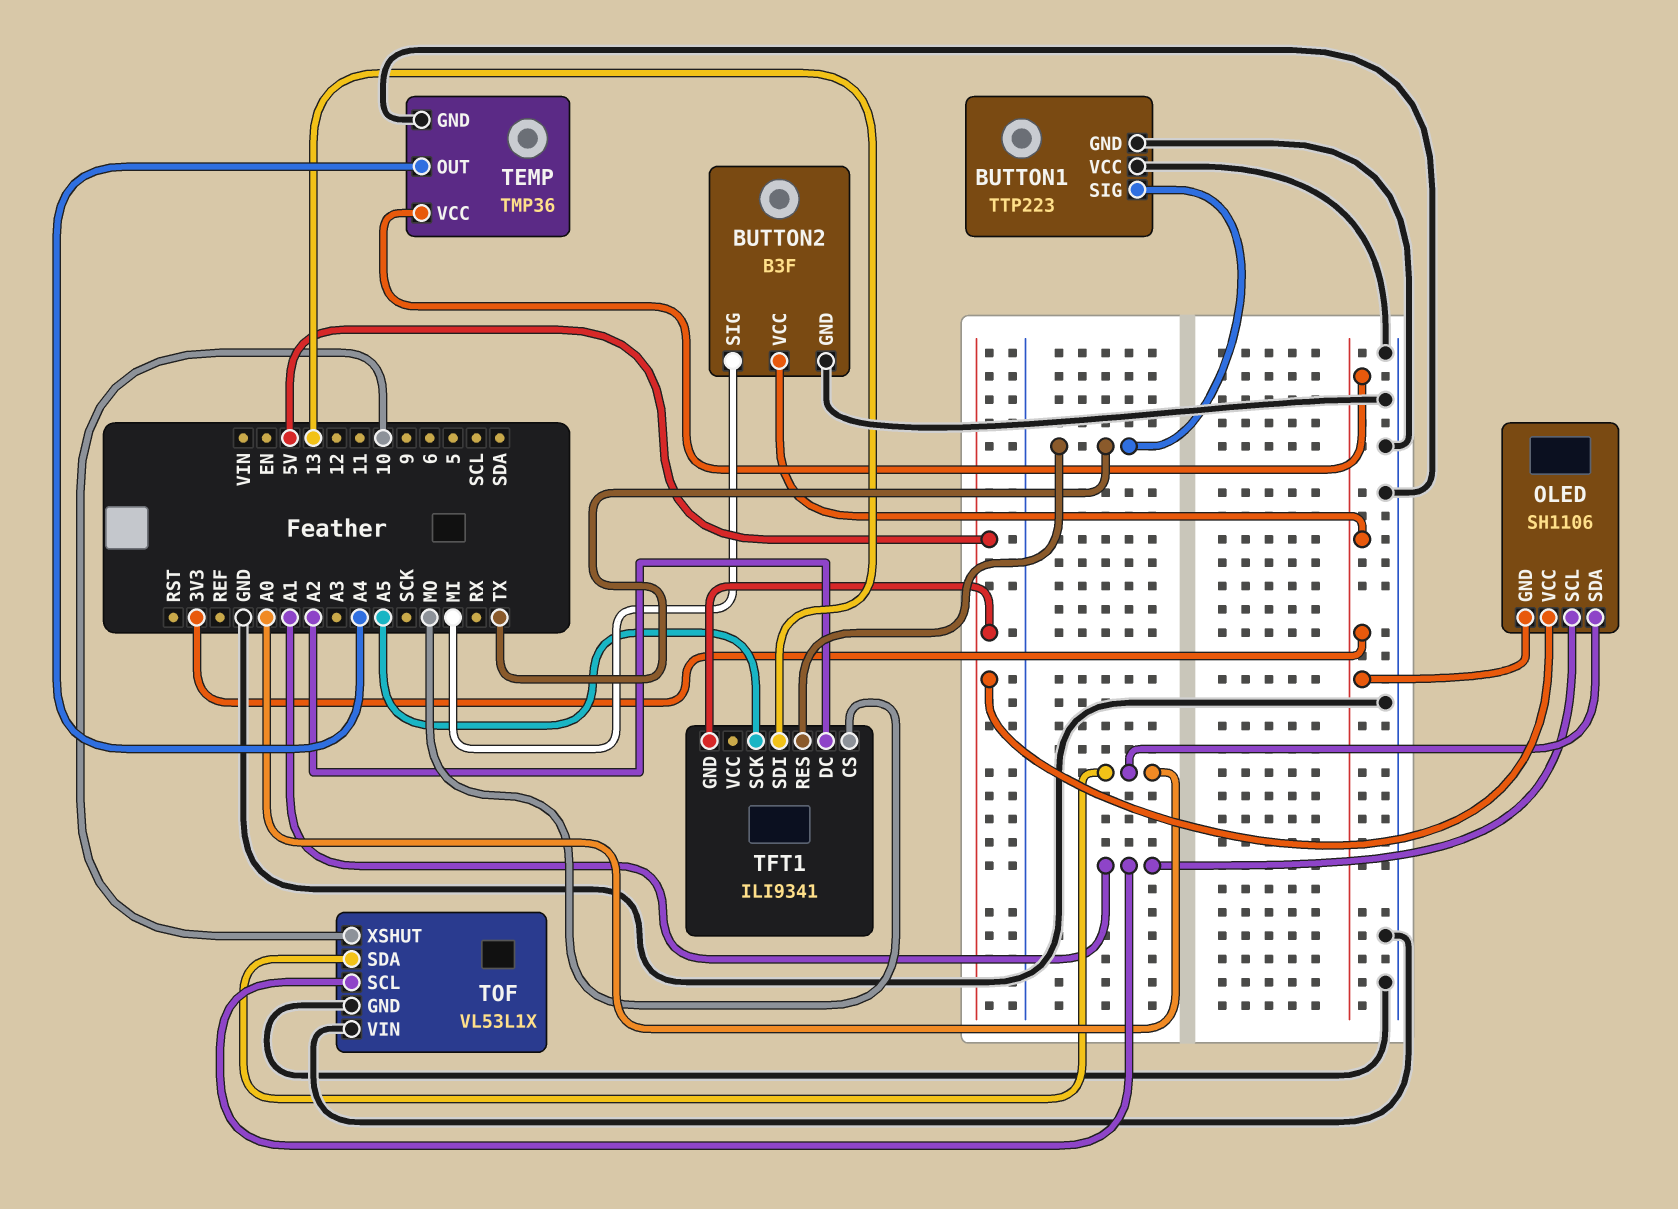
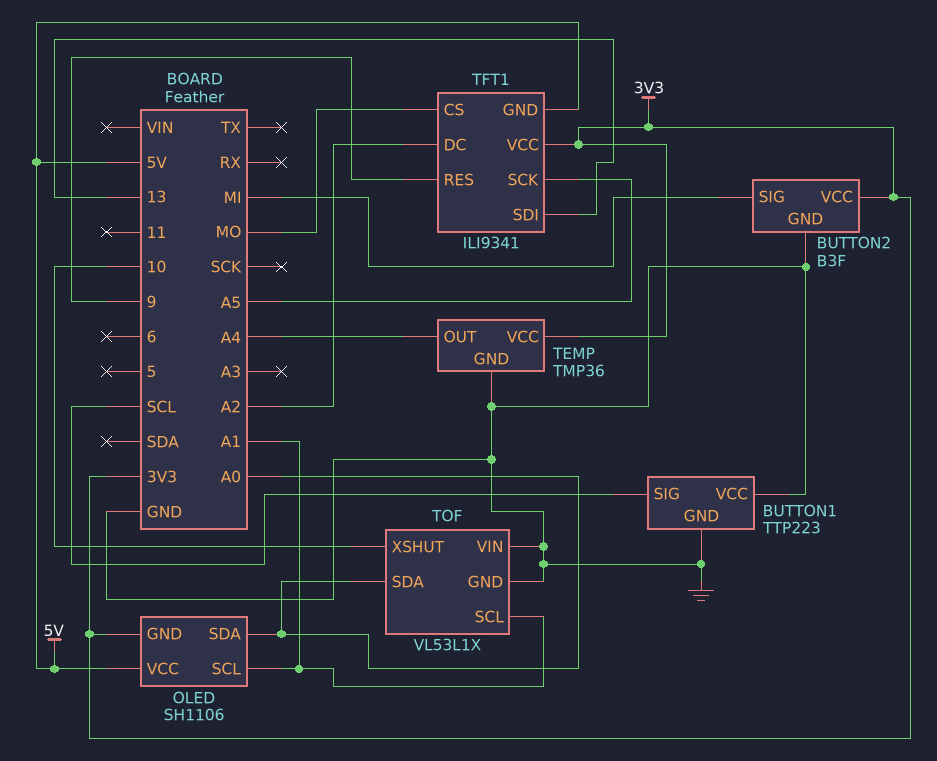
BUTTON1 pin SIG: TX -> SCL
TFT1 pin RES: TX -> 9
TFT1 pin VCC: none -> 3V3

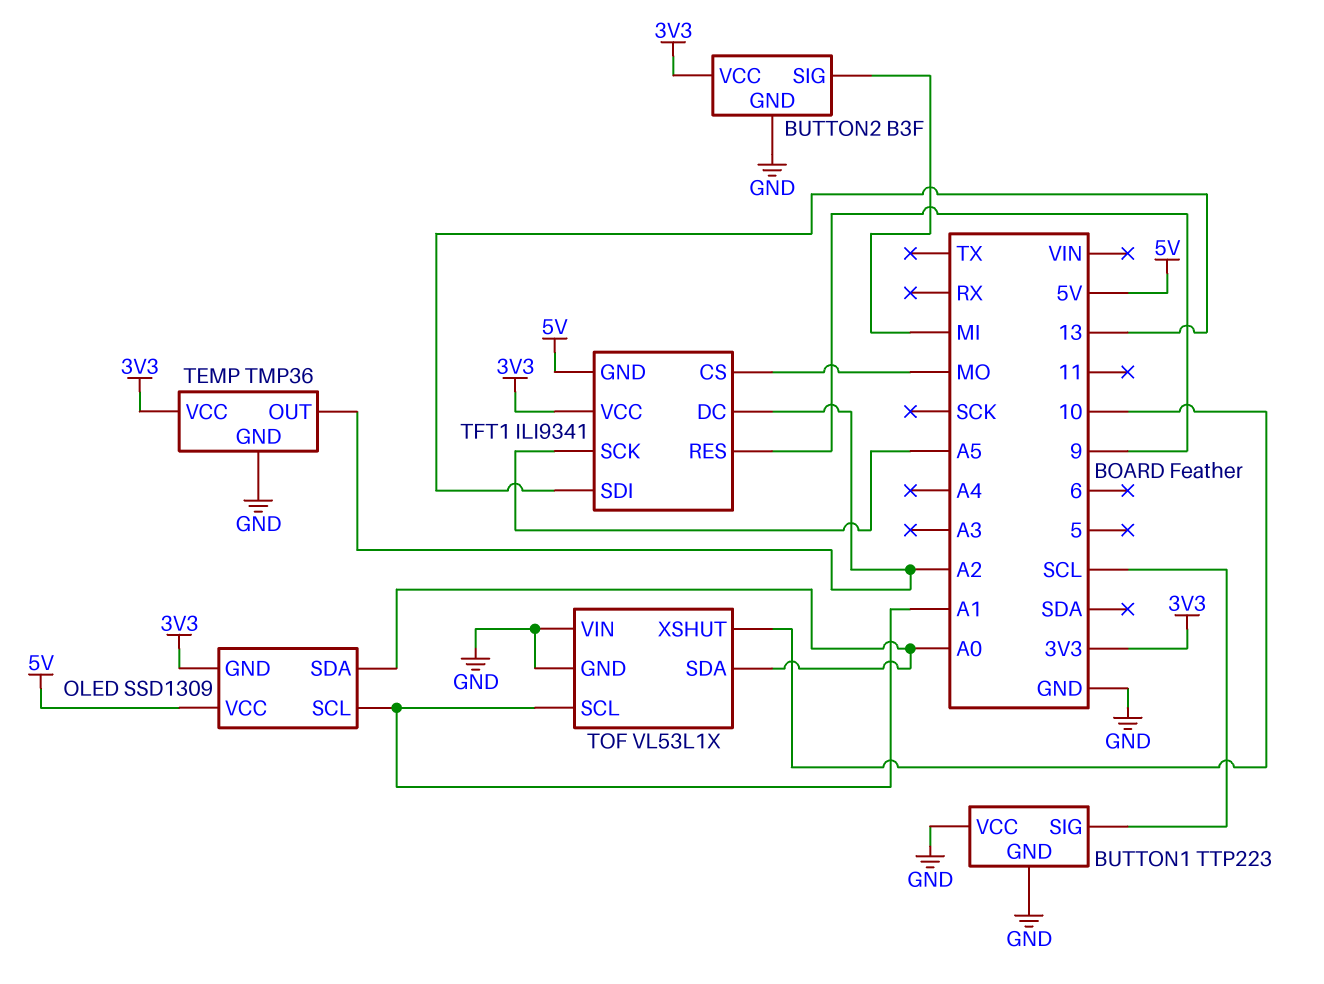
OLED: SH1106 -> SSD1309
TEMP pin OUT: A4 -> A2

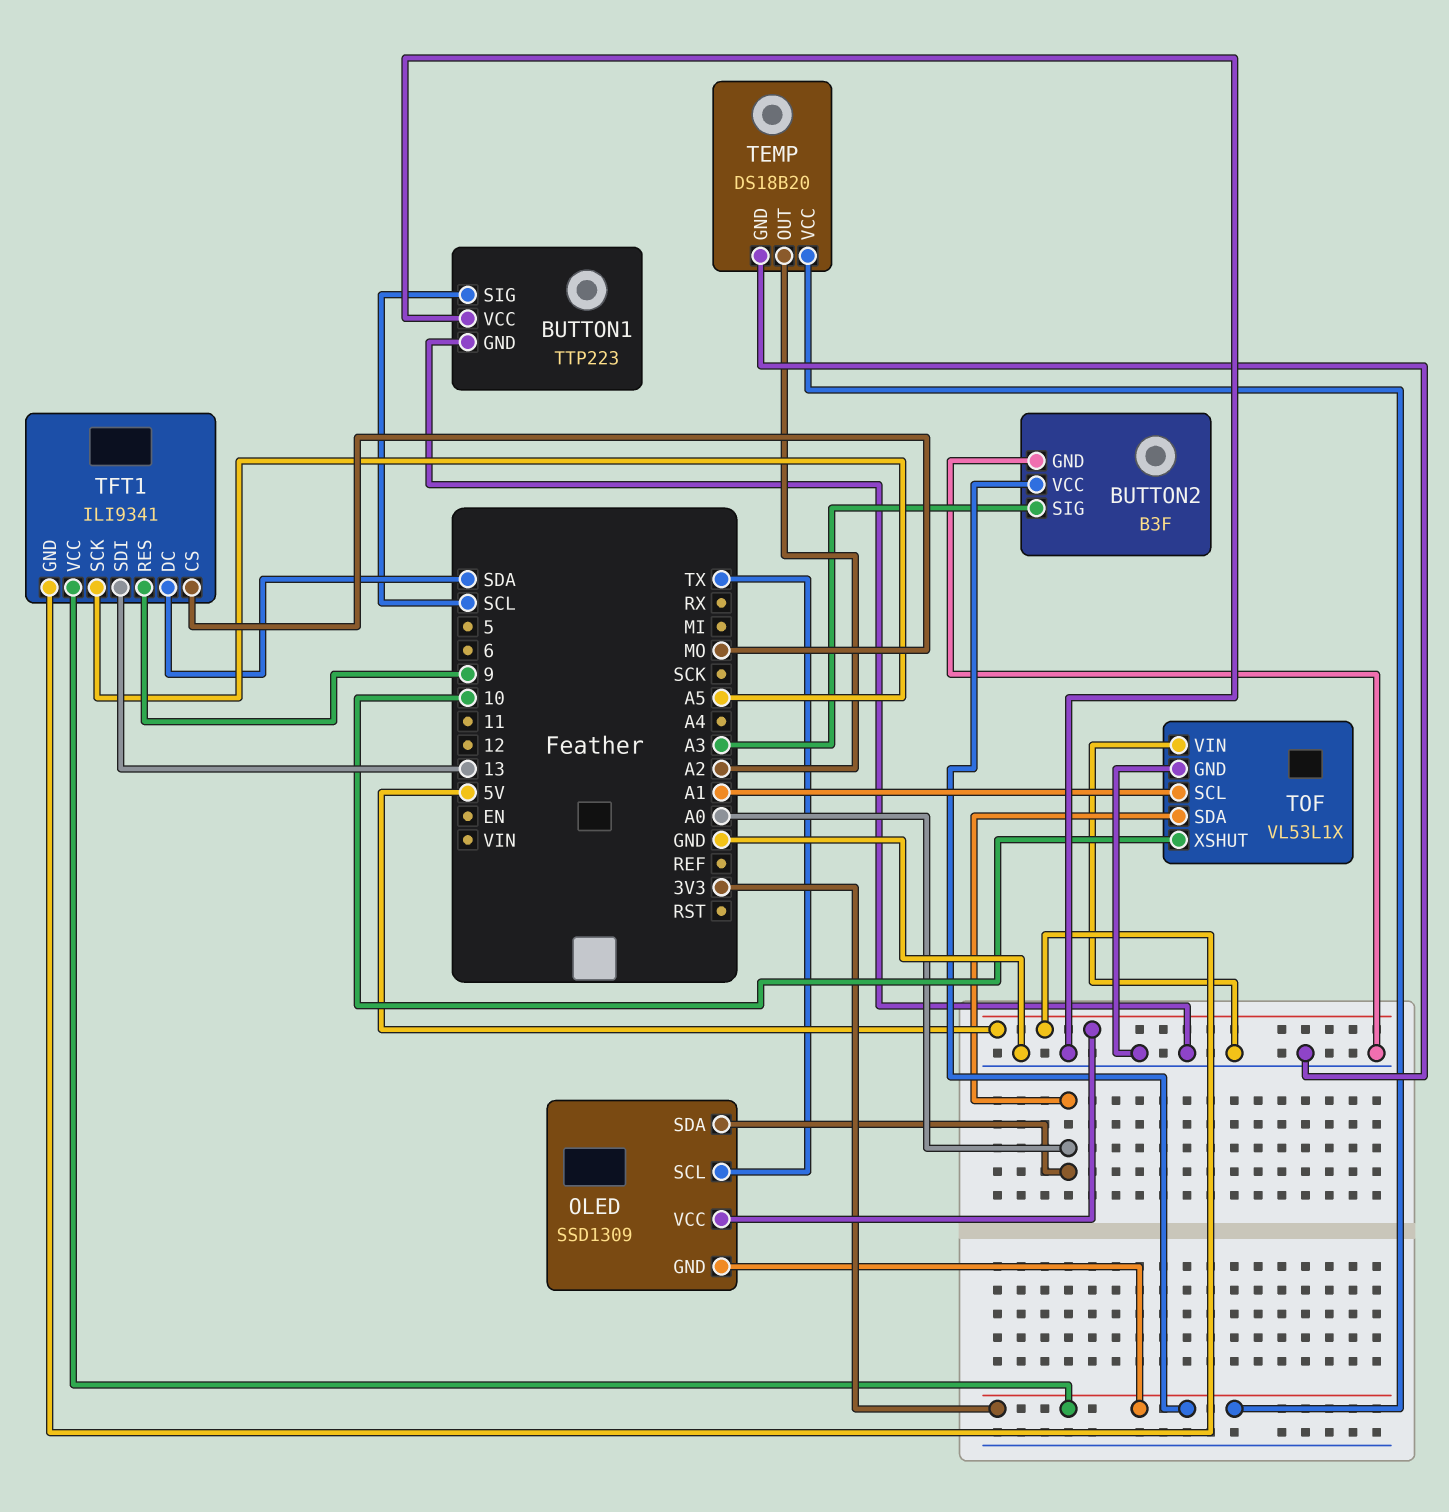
BUTTON2 pin SIG: MI -> A3
OLED pin SCL: A1 -> TX
TEMP: TMP36 -> DS18B20
TFT1 pin DC: A2 -> SDA

